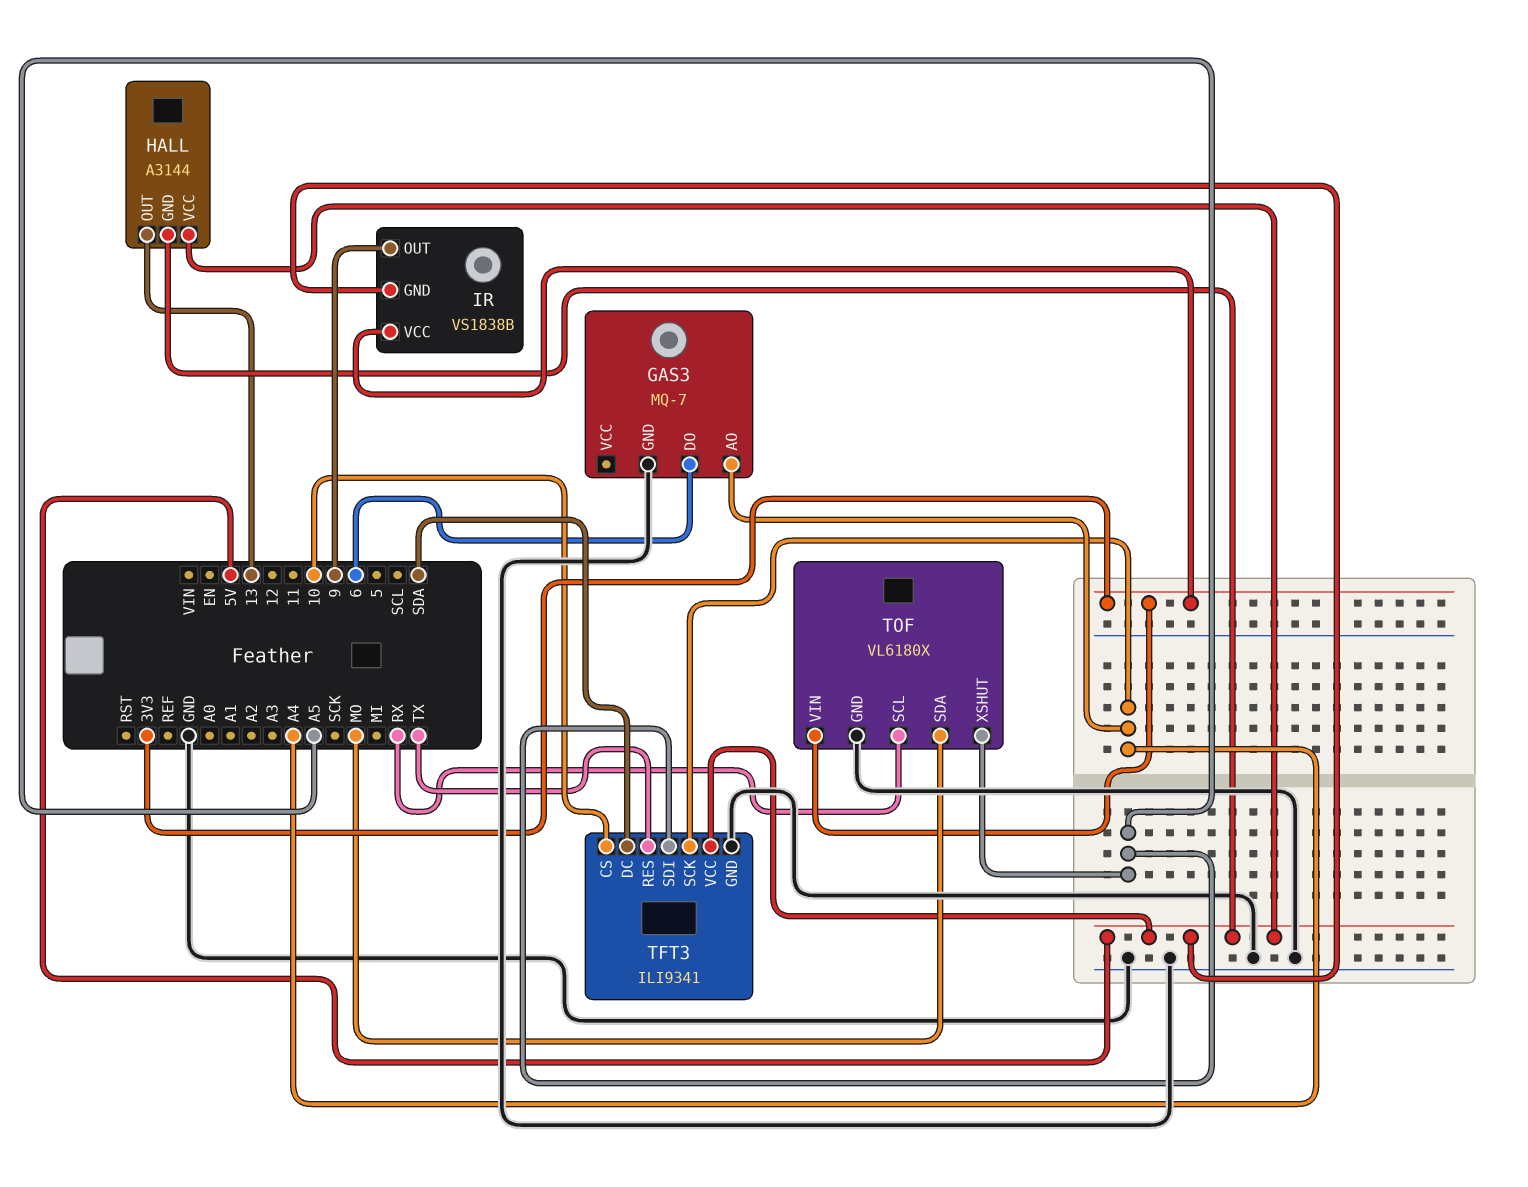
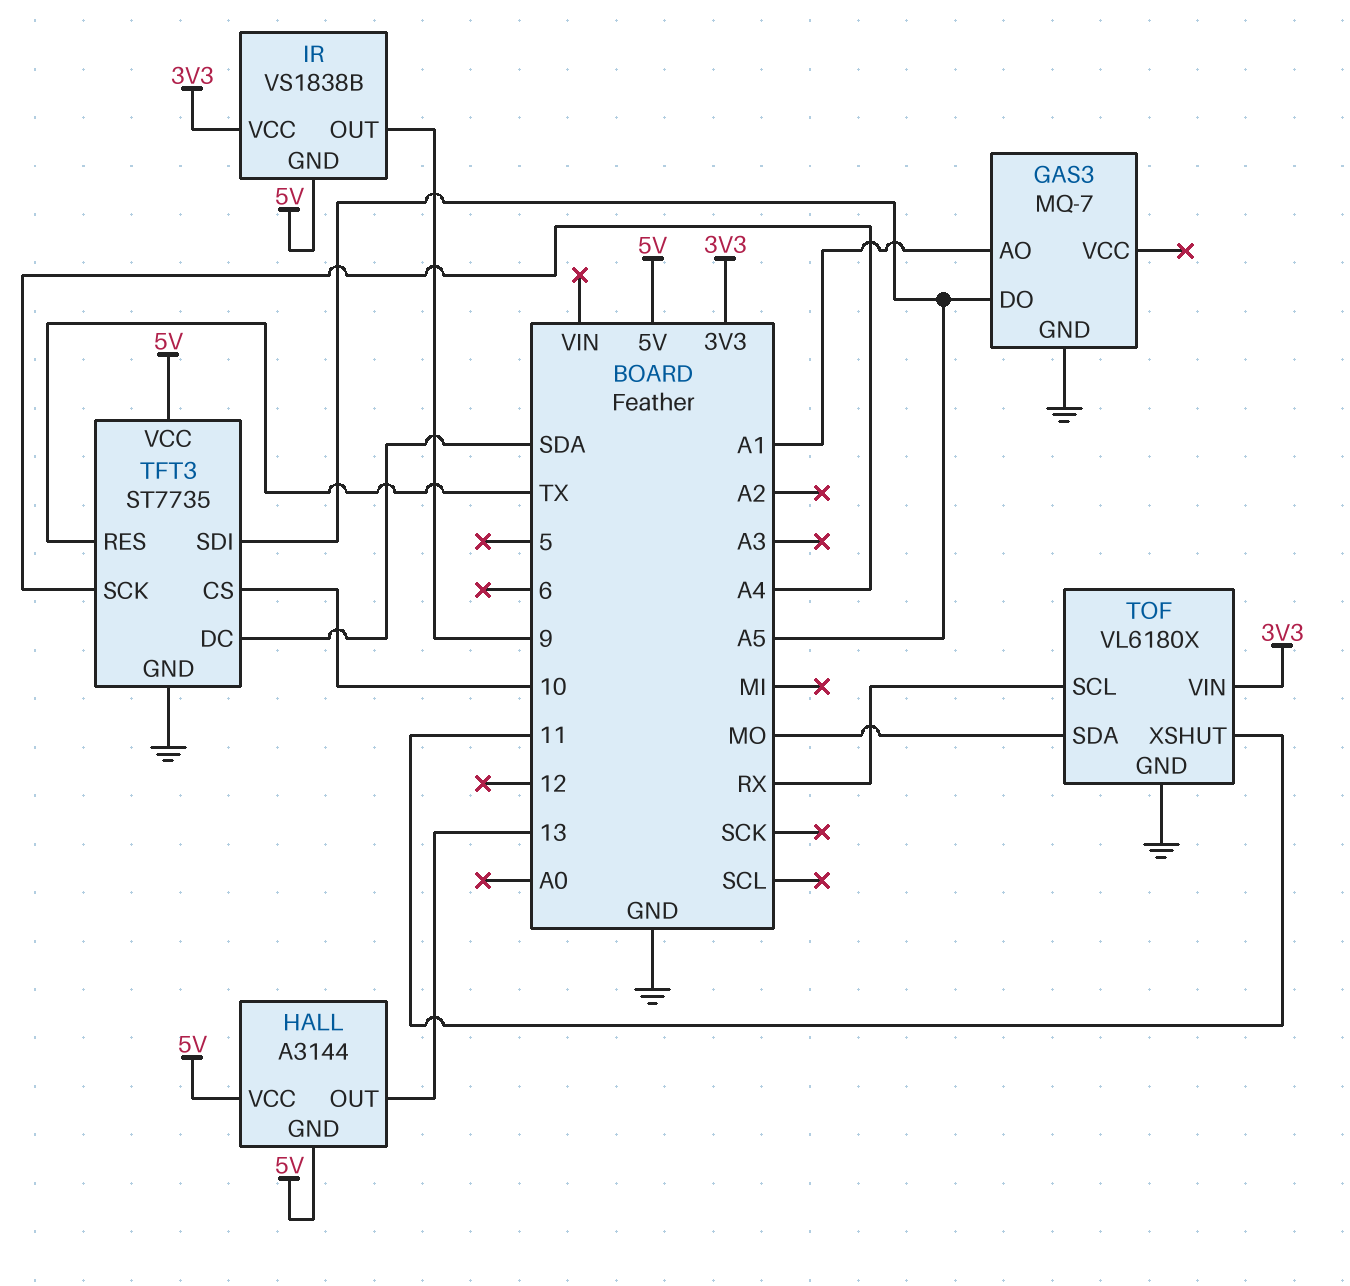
GAS3 pin AO: A4 -> A1
GAS3 pin DO: 6 -> A5
TFT3: ILI9341 -> ST7735
TOF pin XSHUT: A5 -> 11

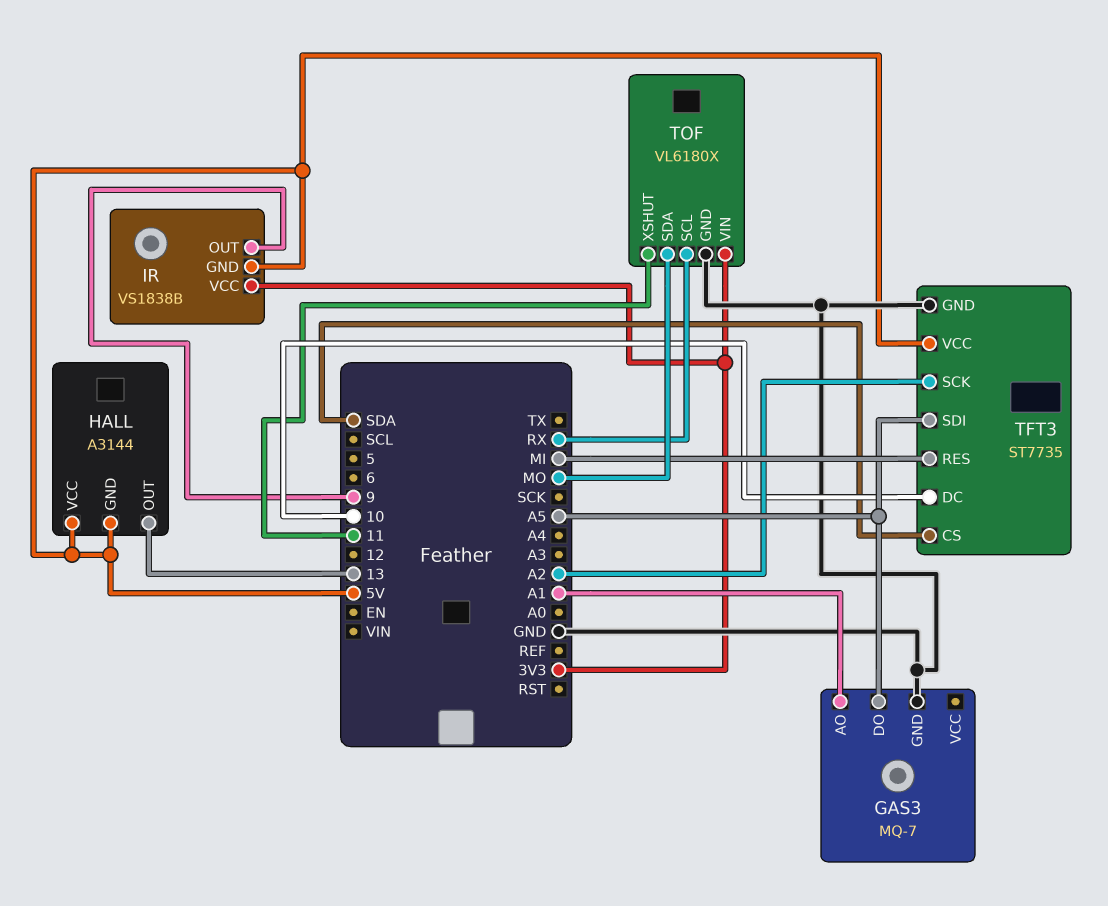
TFT3 pin CS: 10 -> SDA
TFT3 pin DC: SDA -> 10
TFT3 pin RES: TX -> MI
TFT3 pin SCK: A4 -> A2

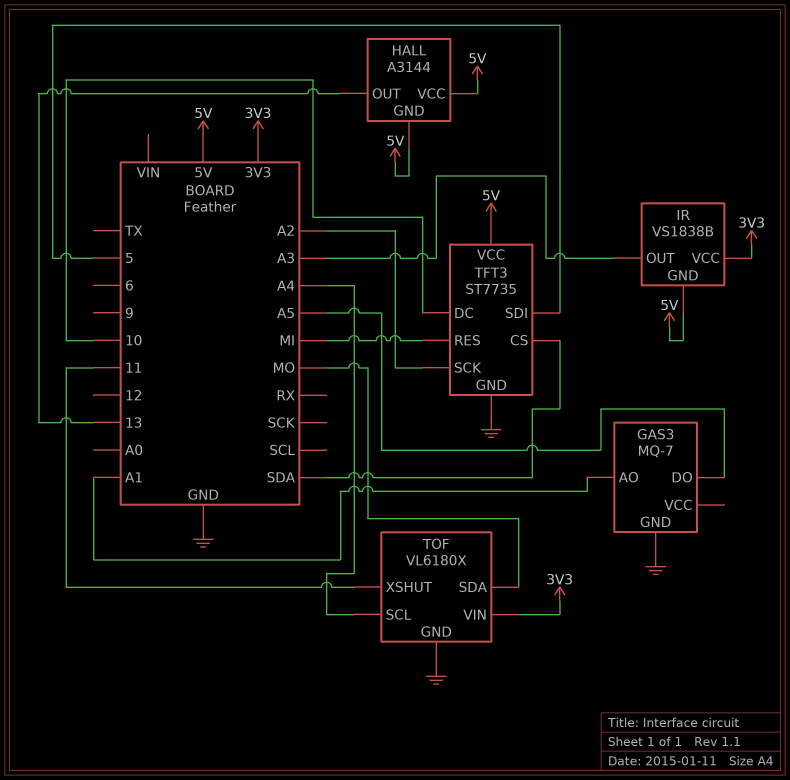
IR pin OUT: 9 -> A3
TFT3 pin SDI: A5 -> 5
TOF pin SCL: RX -> A4

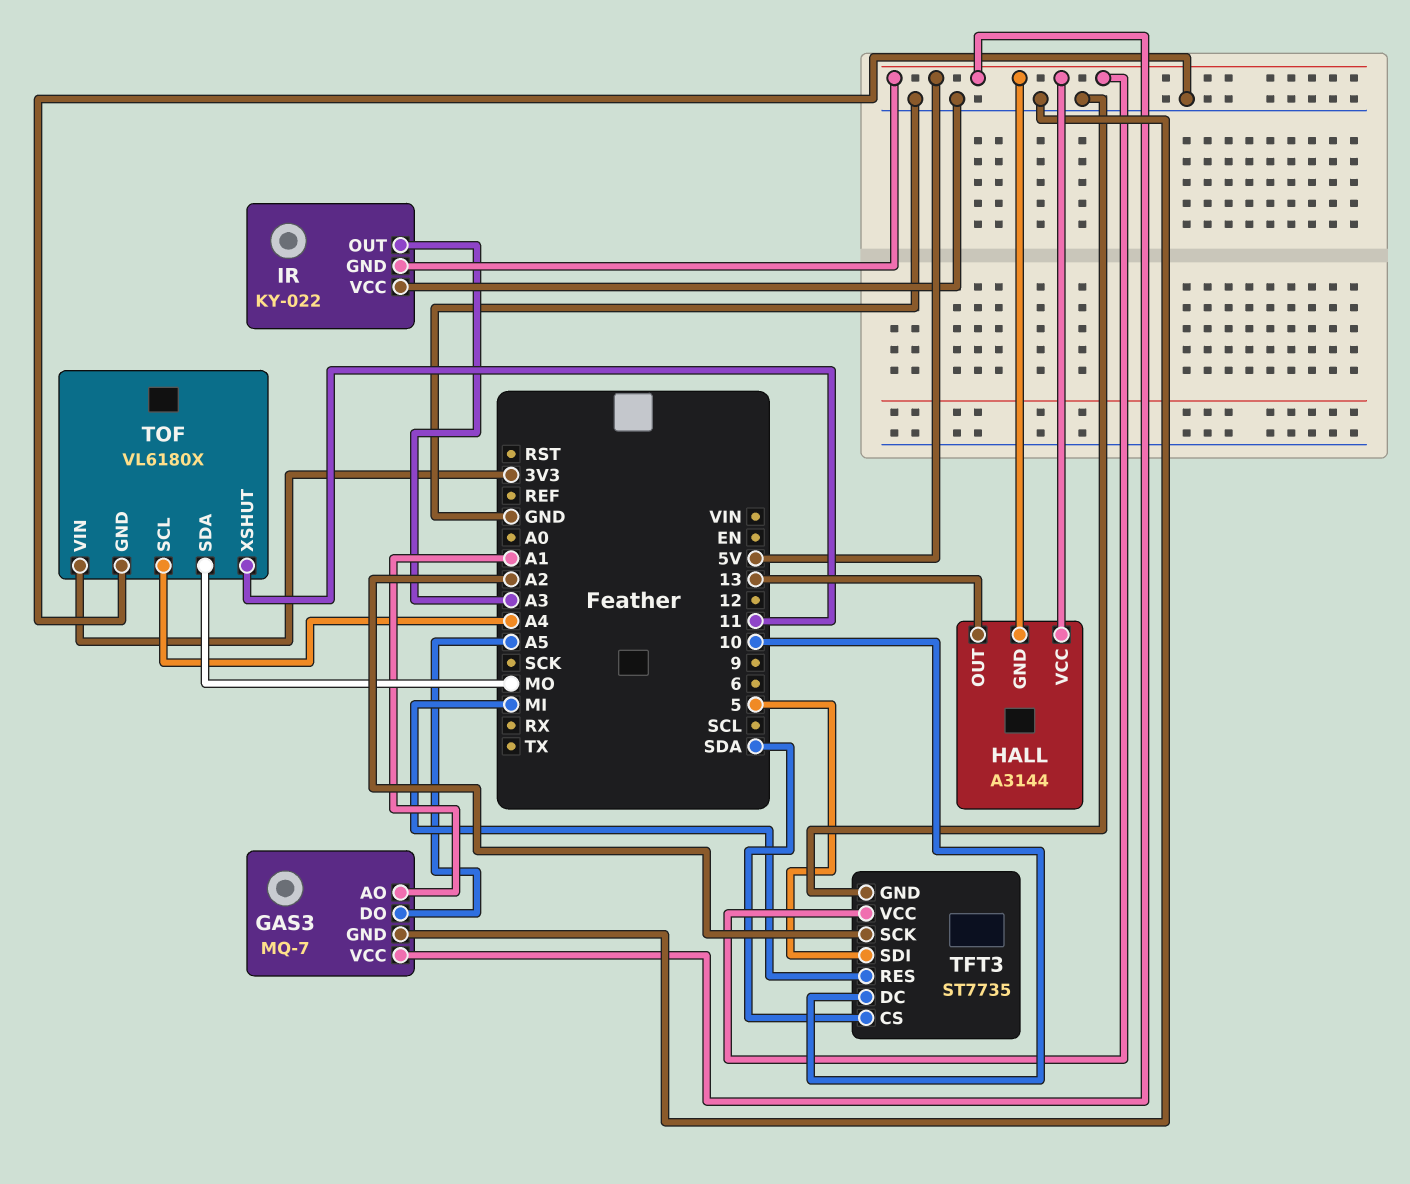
GAS3 pin VCC: none -> 5V
IR: VS1838B -> KY-022
IR pin VCC: 3V3 -> GND

